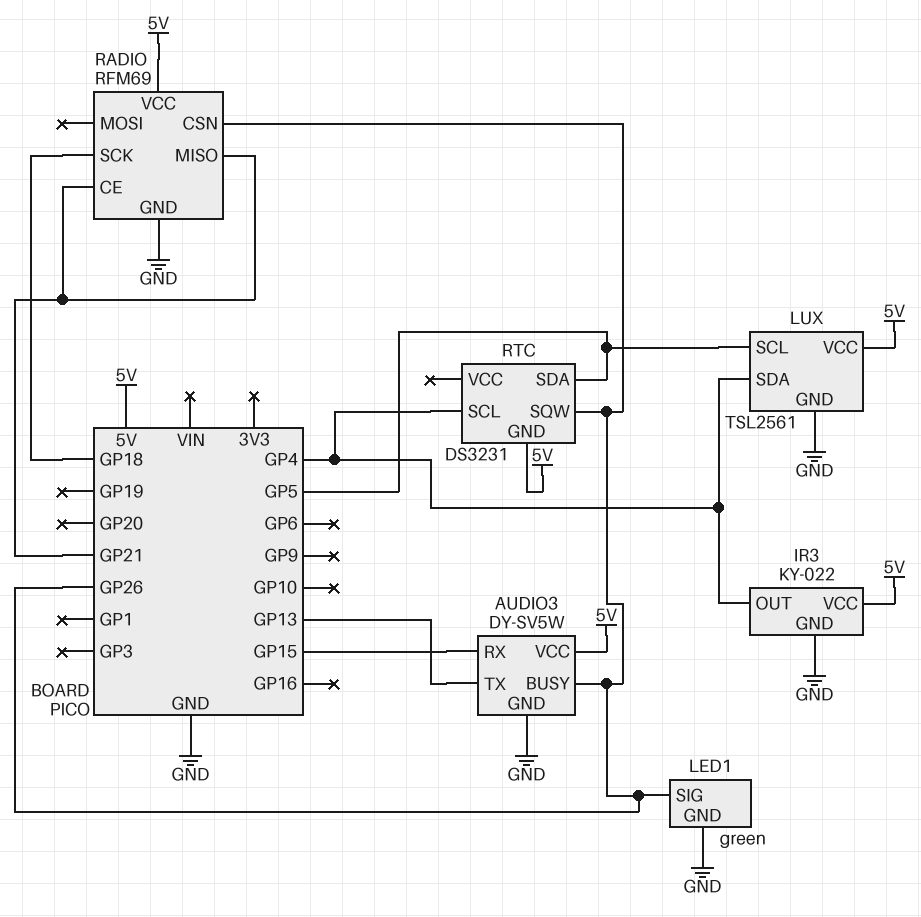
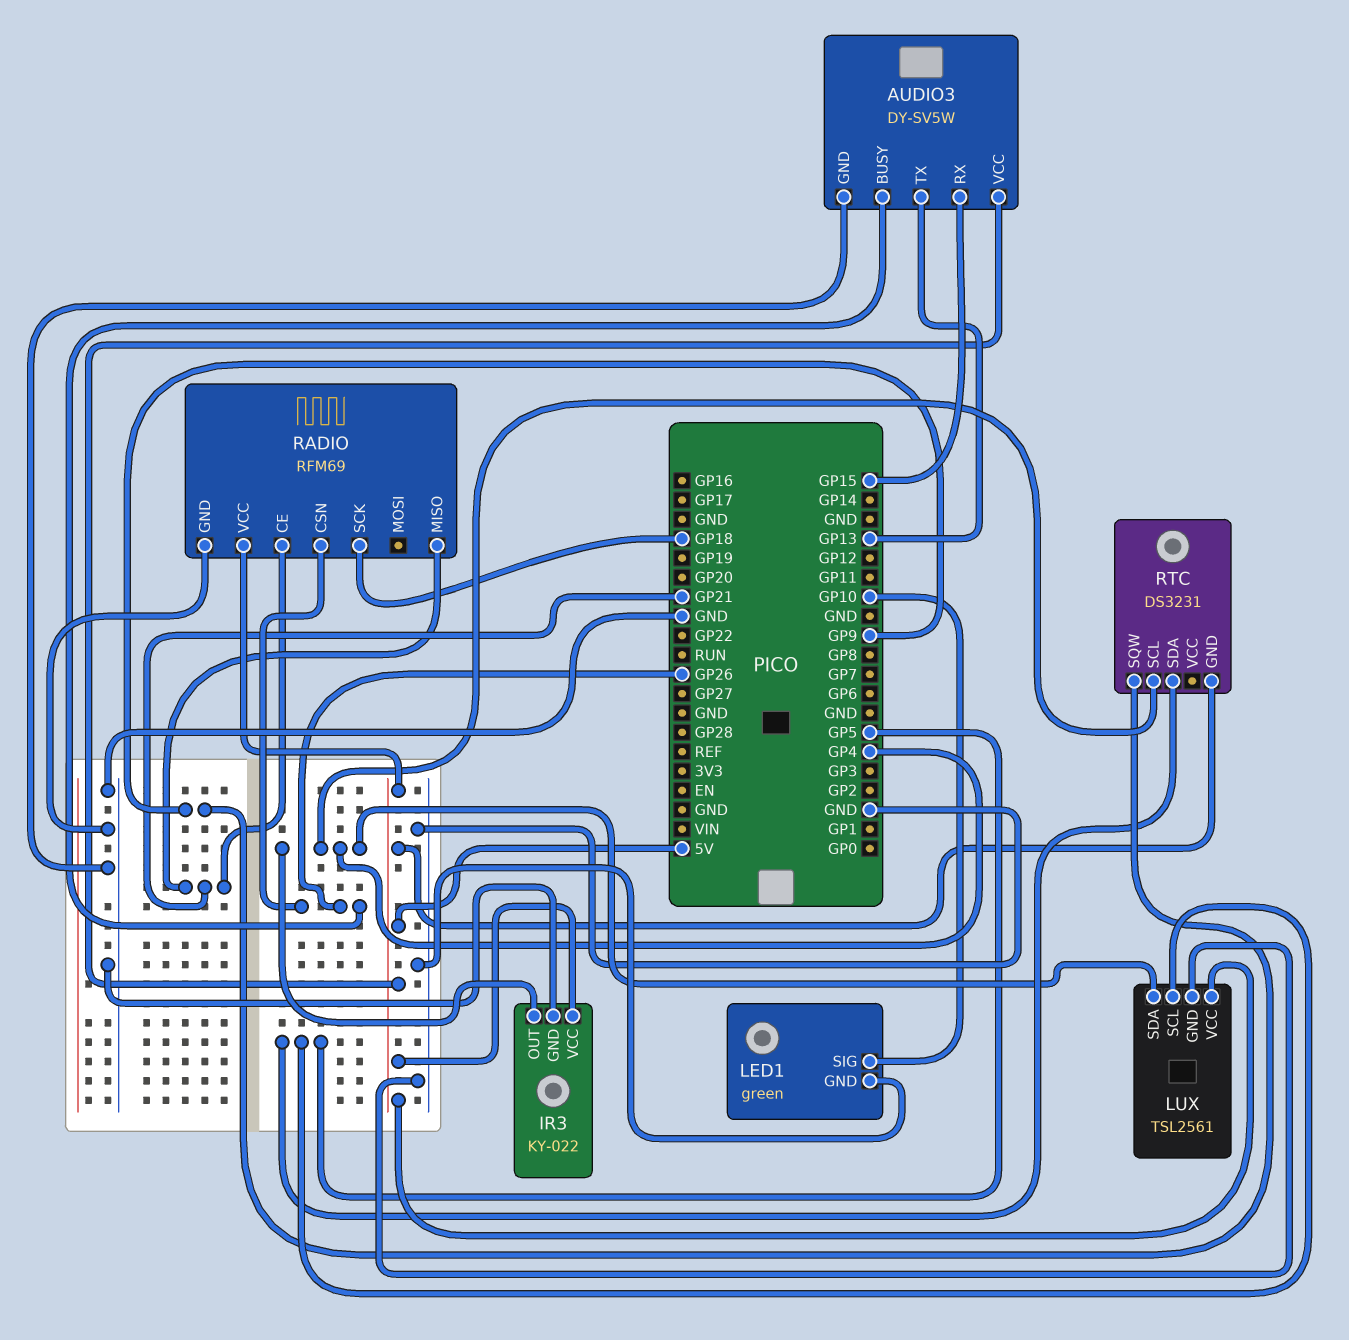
LED1 pin SIG: GP26 -> GP10
RTC pin SQW: GP26 -> GP9

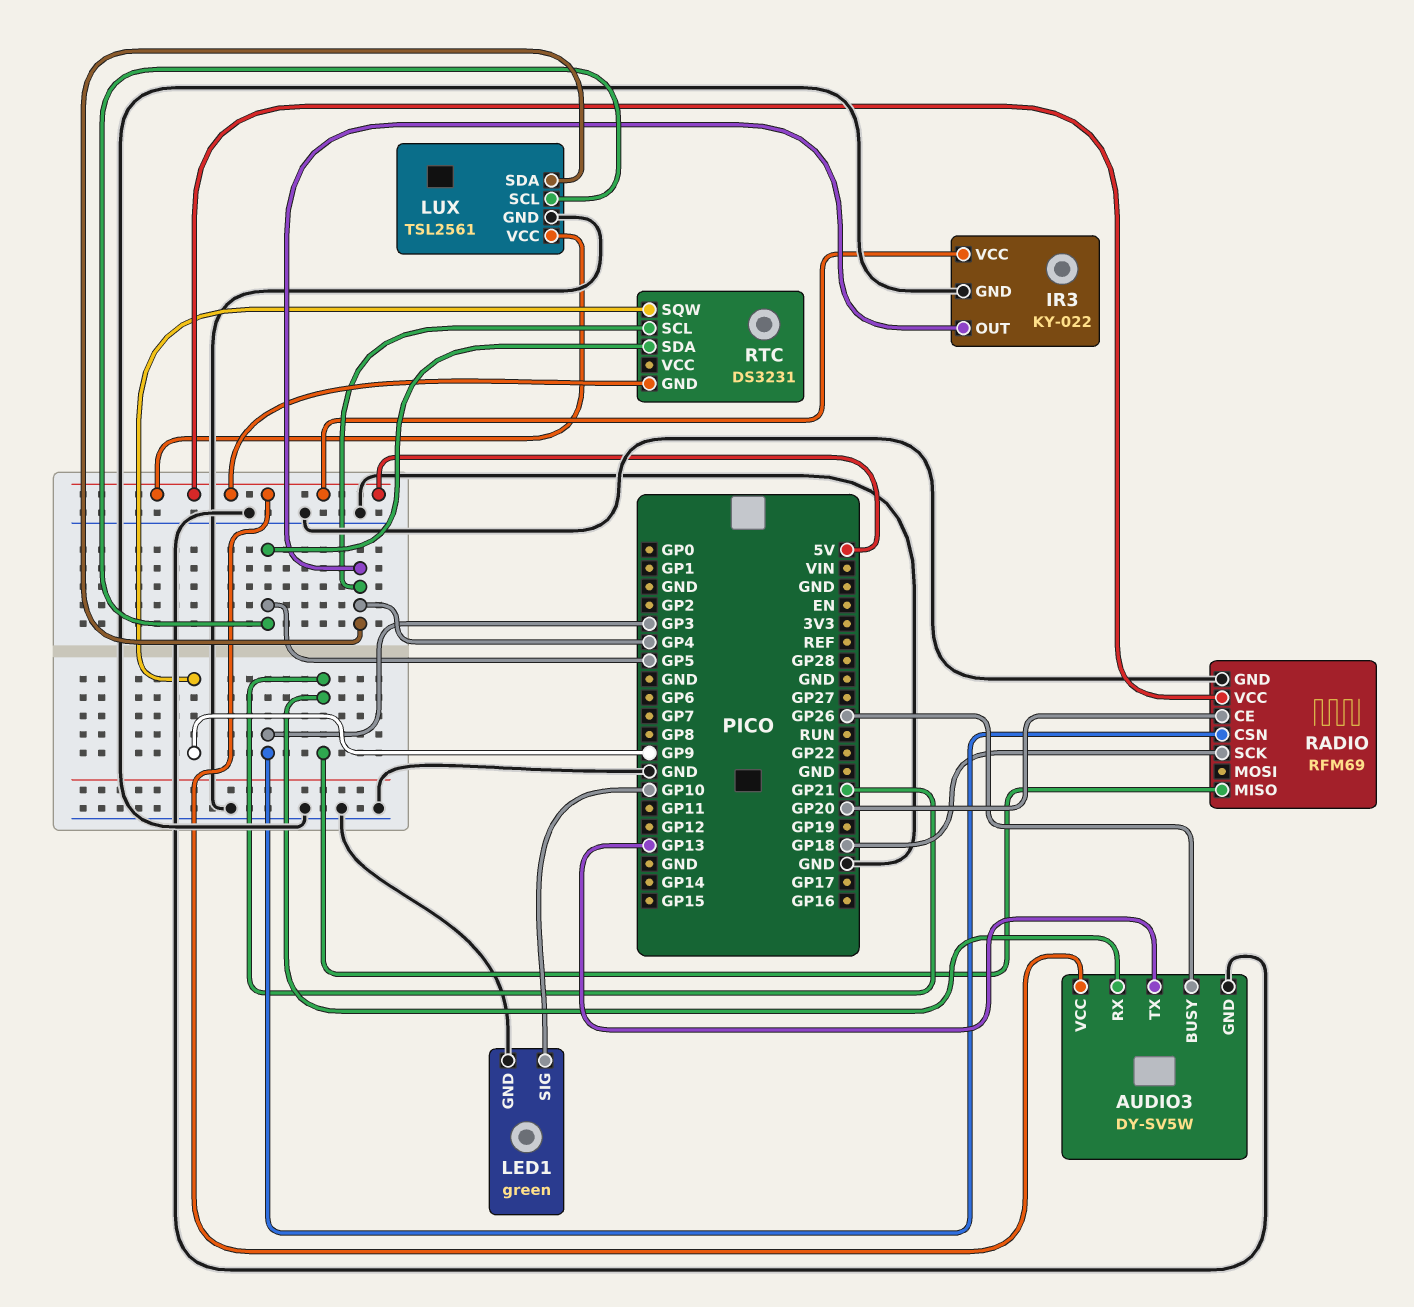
AUDIO3 pin RX: GP15 -> GP21
RADIO pin CE: GP21 -> GP20
RADIO pin CSN: GP26 -> GP3

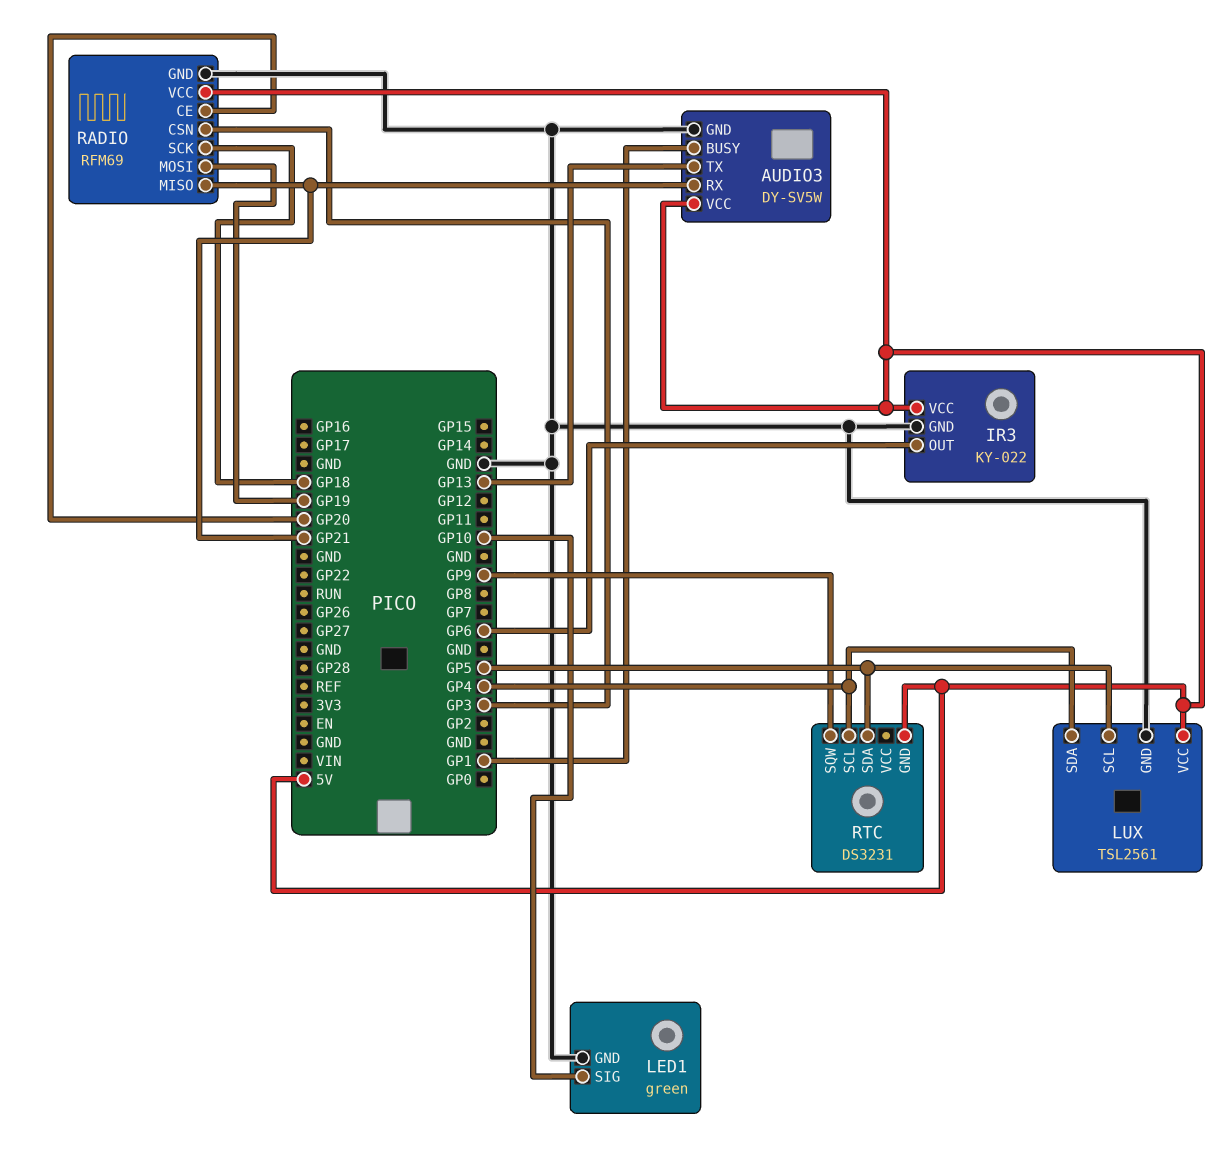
AUDIO3 pin BUSY: GP26 -> GP1
IR3 pin OUT: GP4 -> GP6
RADIO pin MOSI: none -> GP19

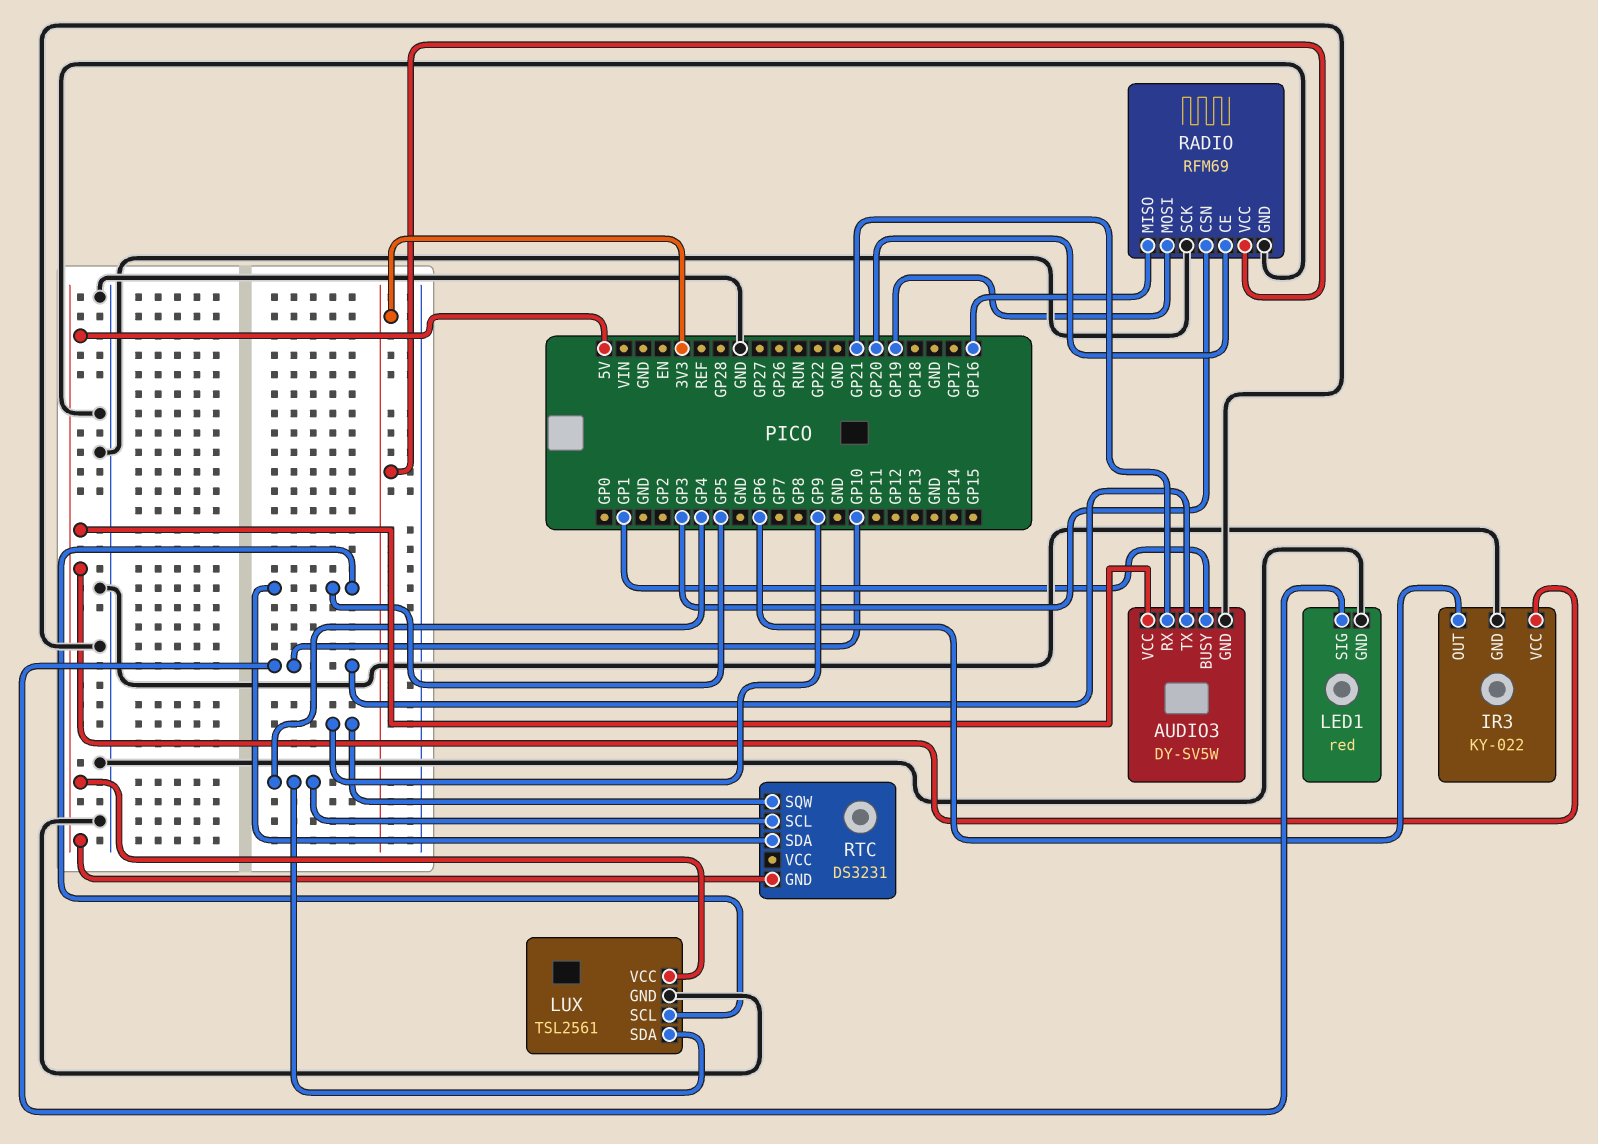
AUDIO3 pin TX: GP13 -> GP10
LED1: green -> red
RADIO pin MISO: GP21 -> GP16
RADIO pin SCK: GP18 -> GND
RADIO pin VCC: 5V -> 3V3

